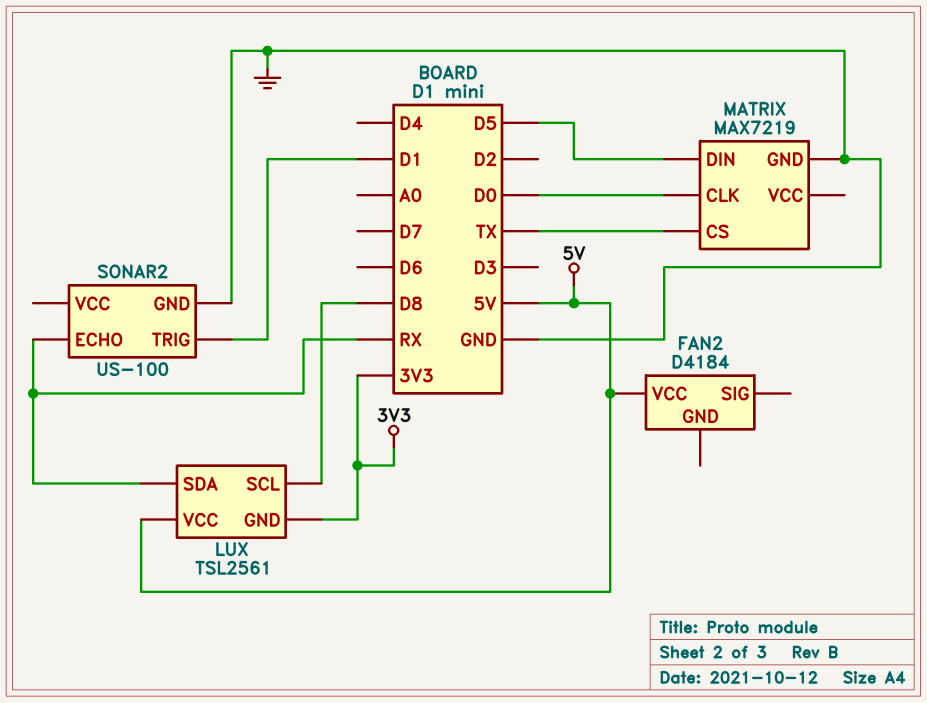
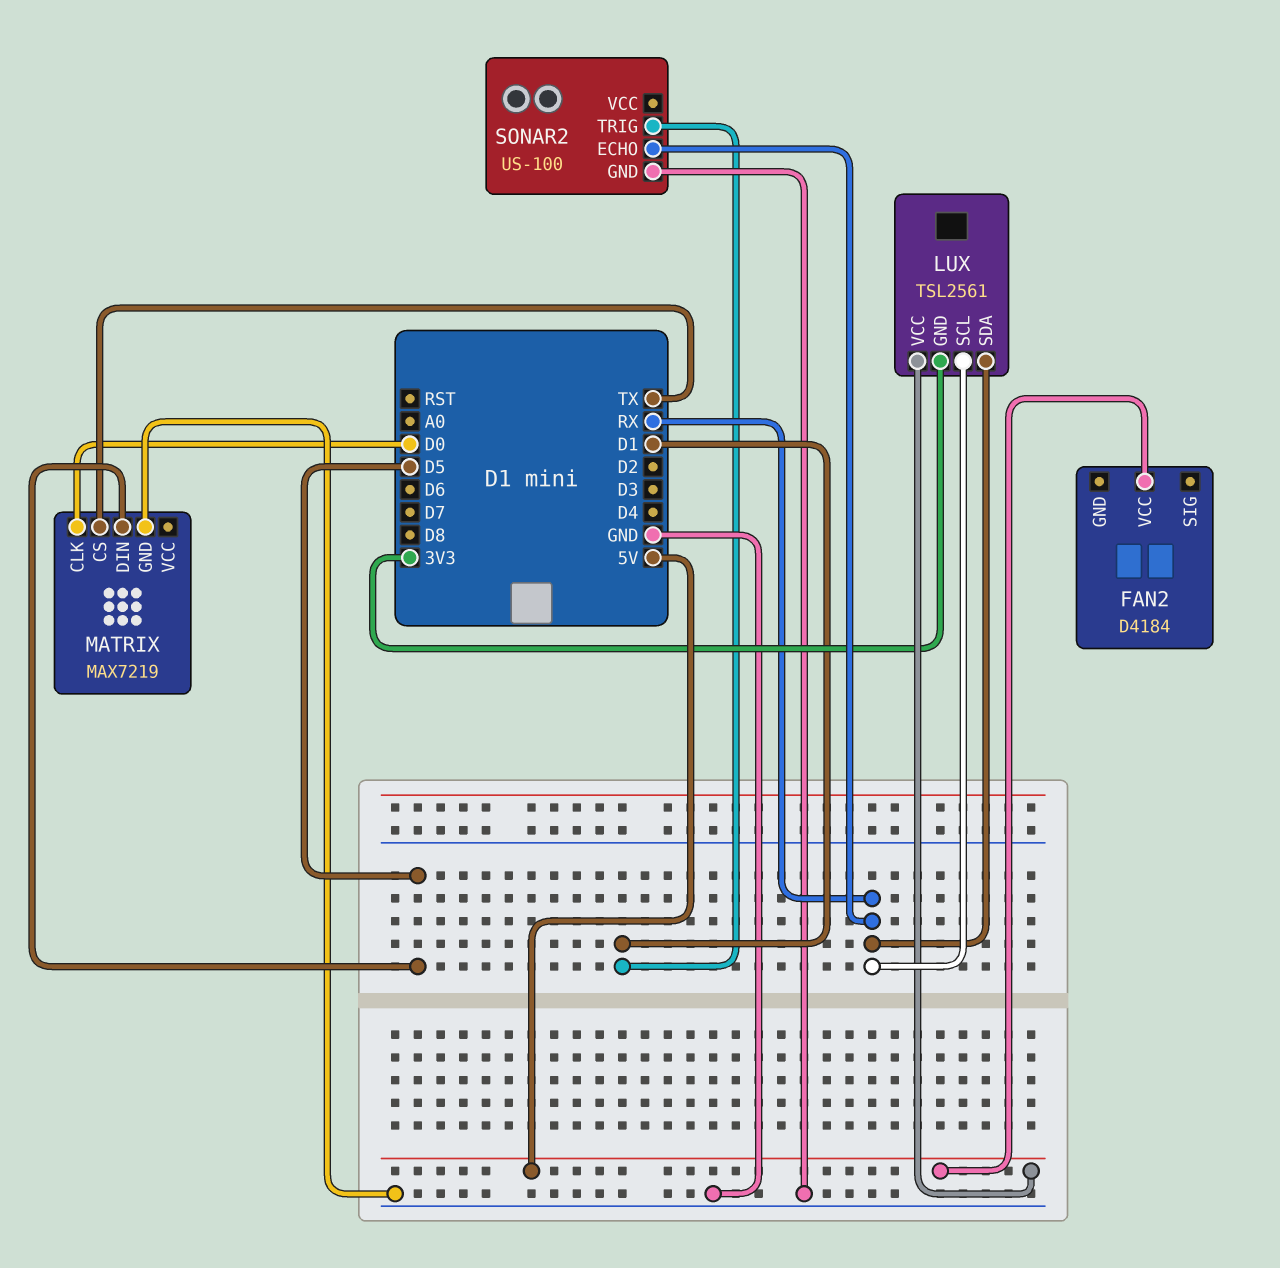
LUX pin SCL: D8 -> RX

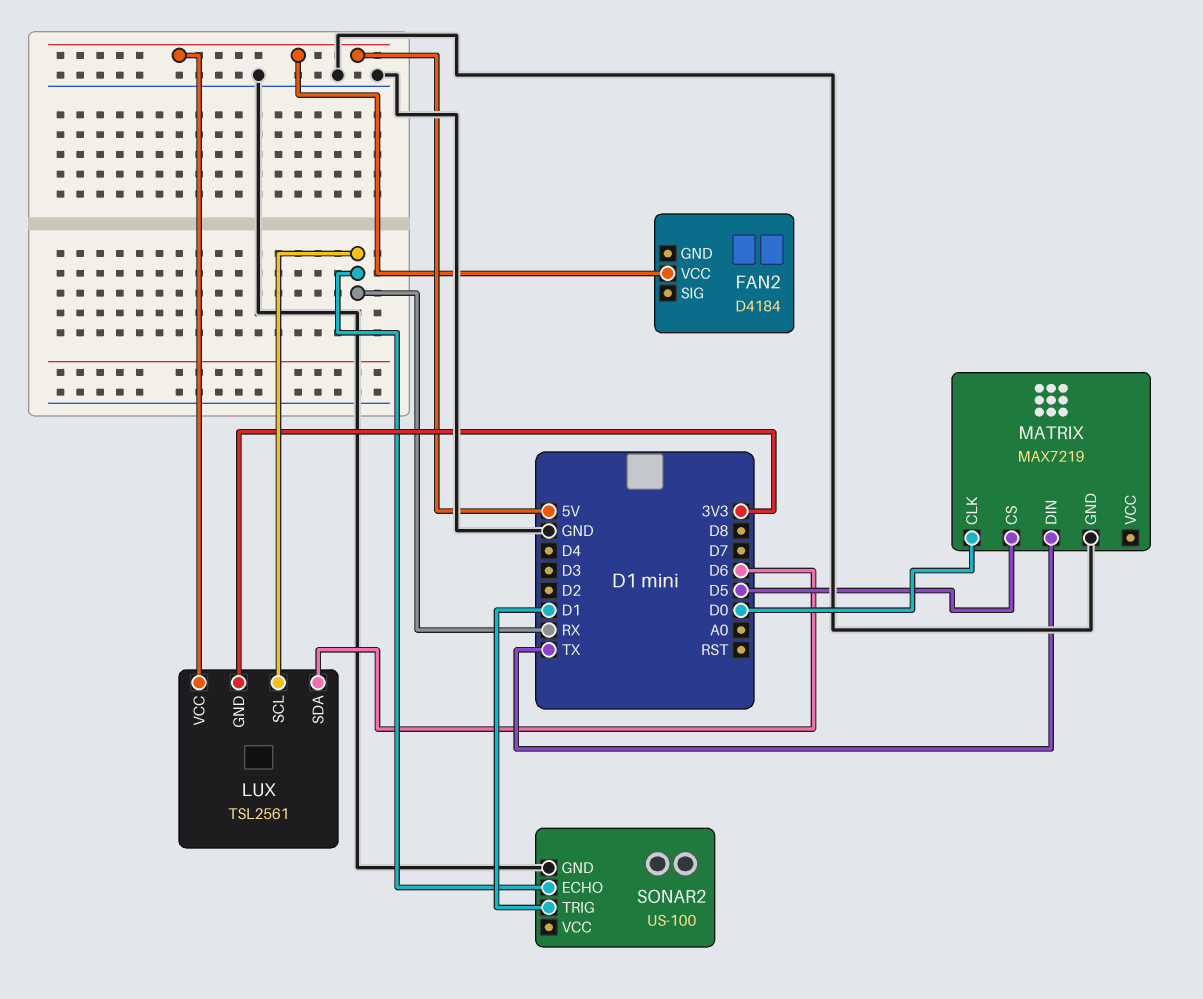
LUX pin SDA: RX -> D6
MATRIX pin CS: TX -> D5
MATRIX pin DIN: D5 -> TX

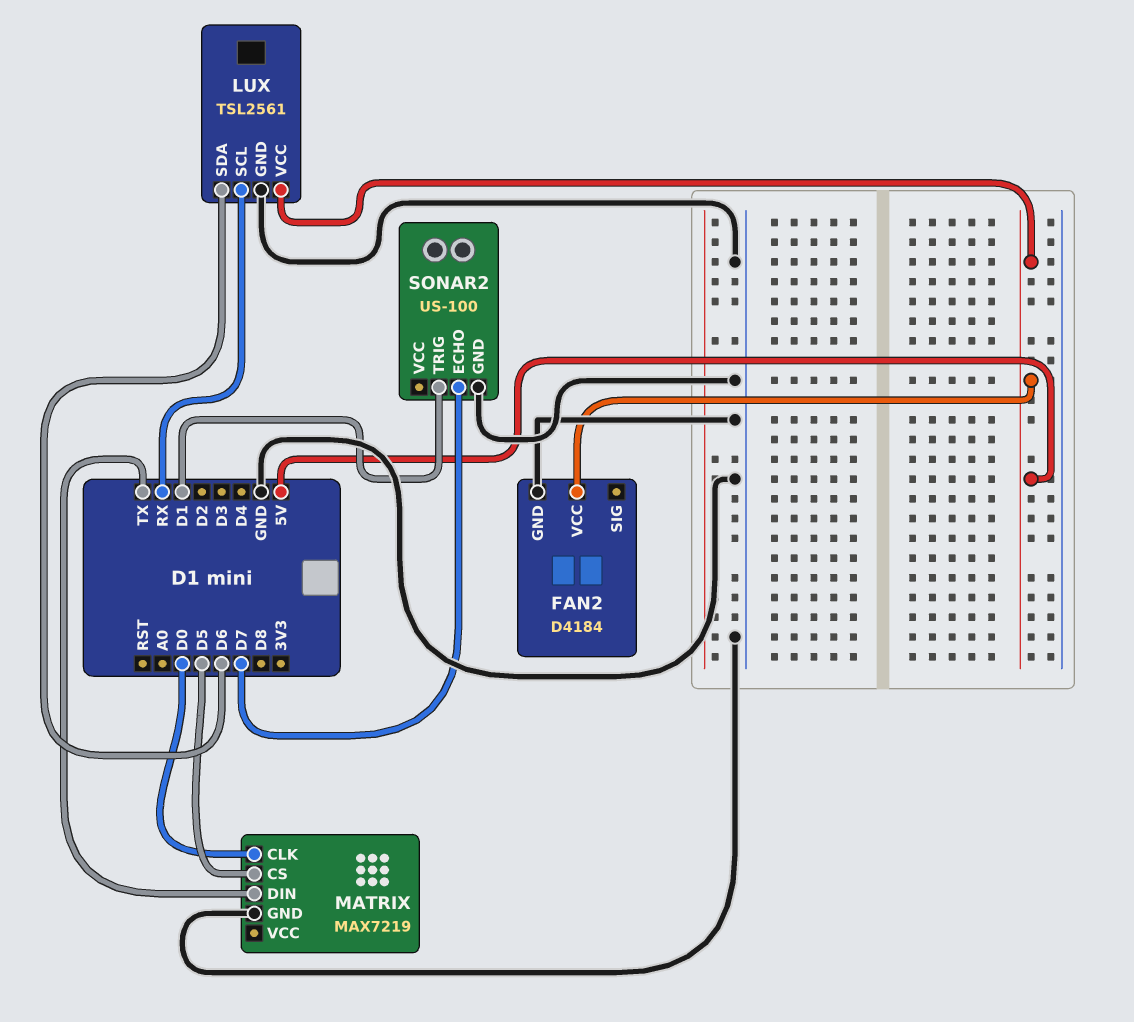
FAN2 pin GND: none -> GND
LUX pin GND: 3V3 -> GND
SONAR2 pin ECHO: RX -> D7

